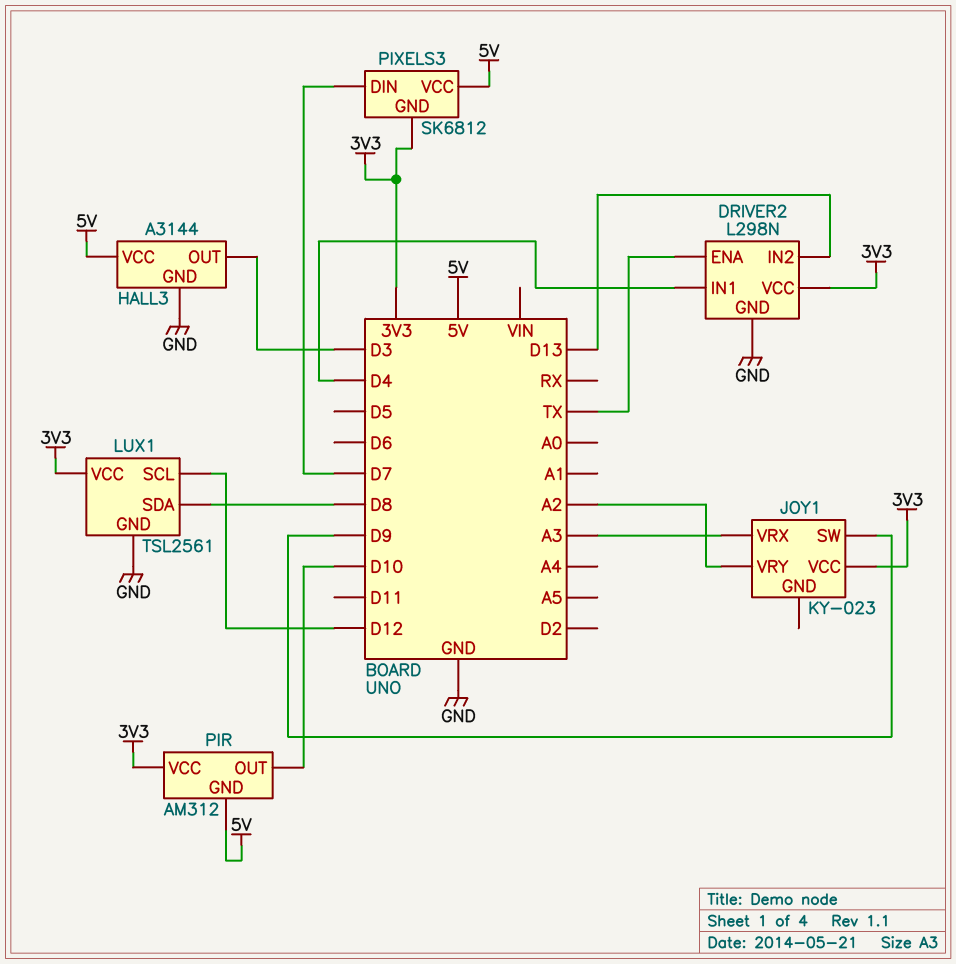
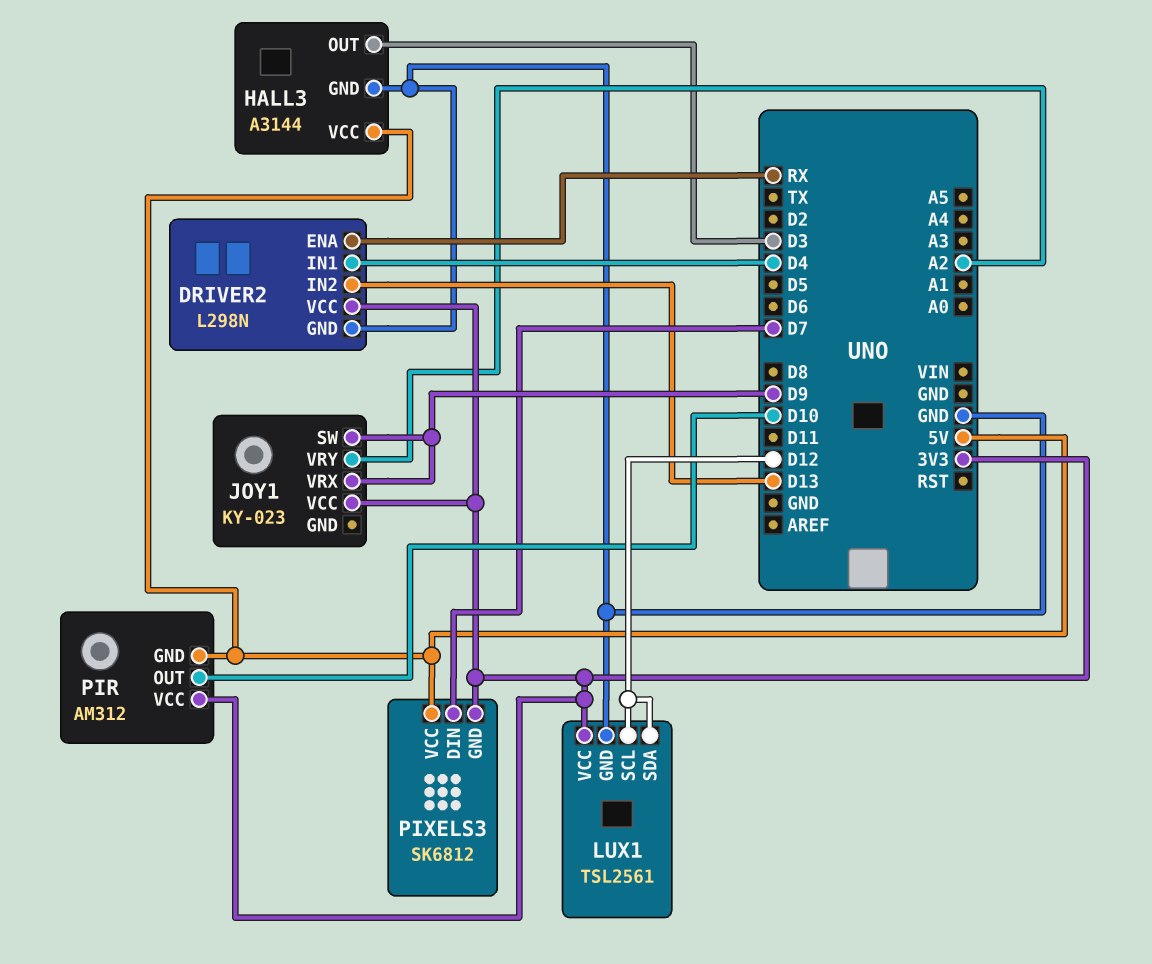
DRIVER2 pin ENA: TX -> RX
JOY1 pin VRX: A3 -> D9
LUX1 pin SDA: D8 -> D12

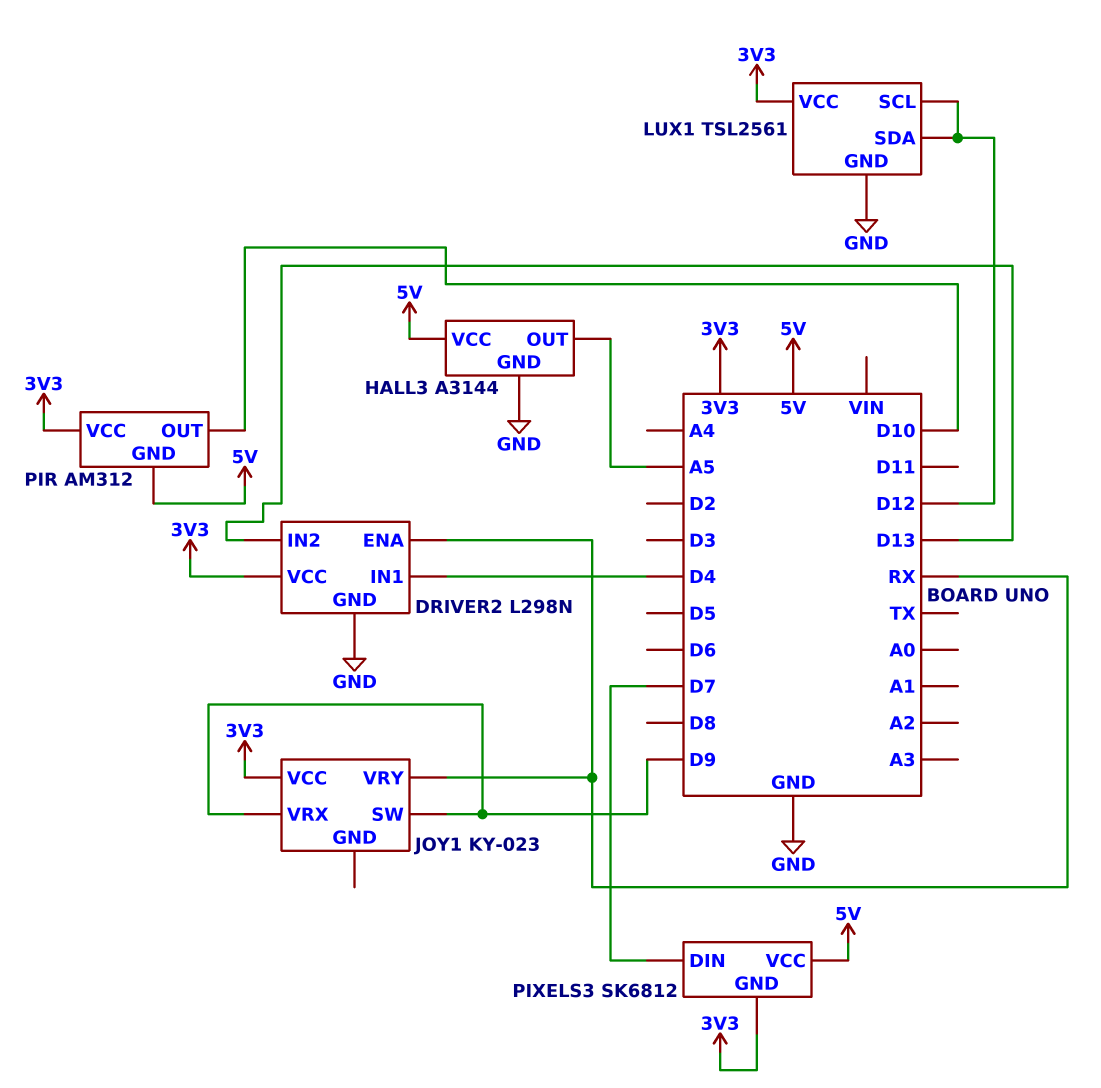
HALL3 pin OUT: D3 -> A5
JOY1 pin VRY: A2 -> RX

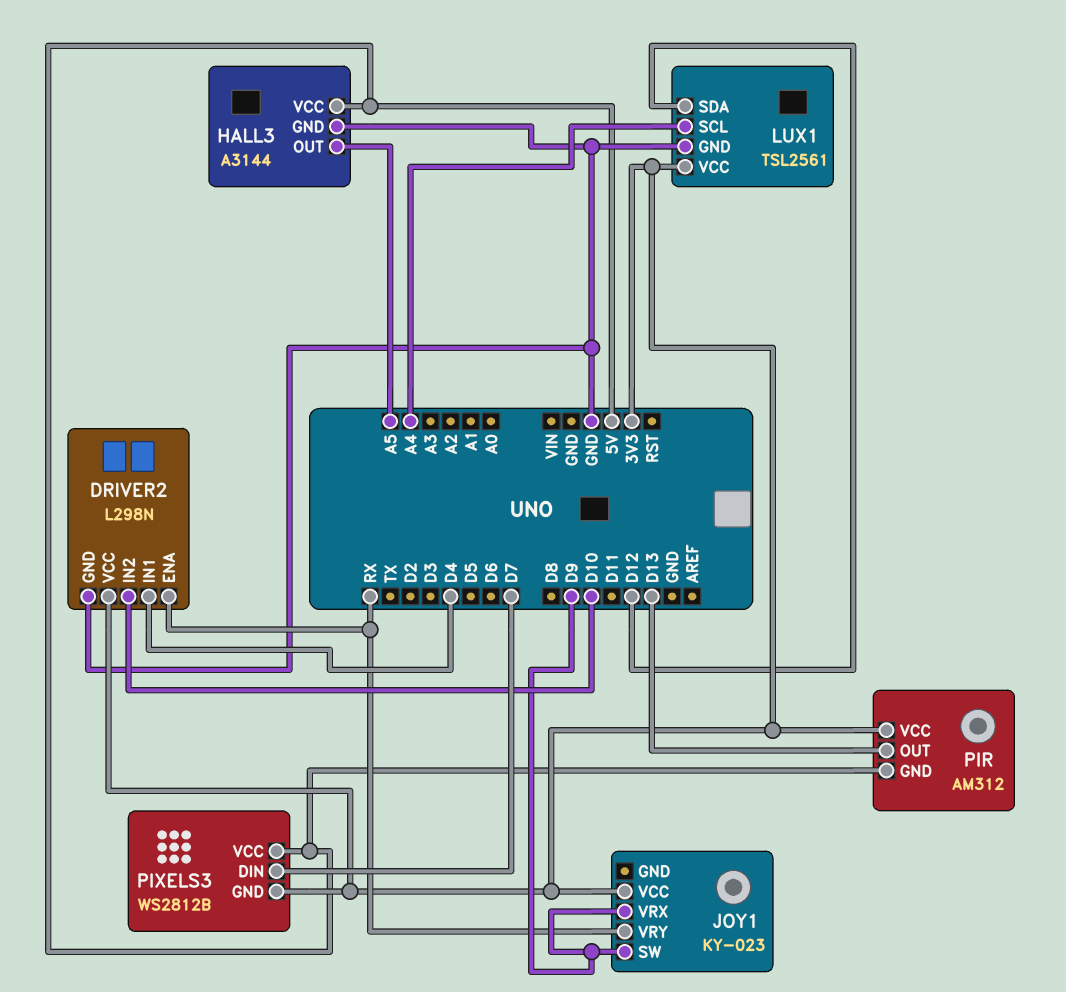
DRIVER2 pin IN2: D13 -> D10
LUX1 pin SCL: D12 -> A4
PIR pin OUT: D10 -> D13
PIXELS3: SK6812 -> WS2812B

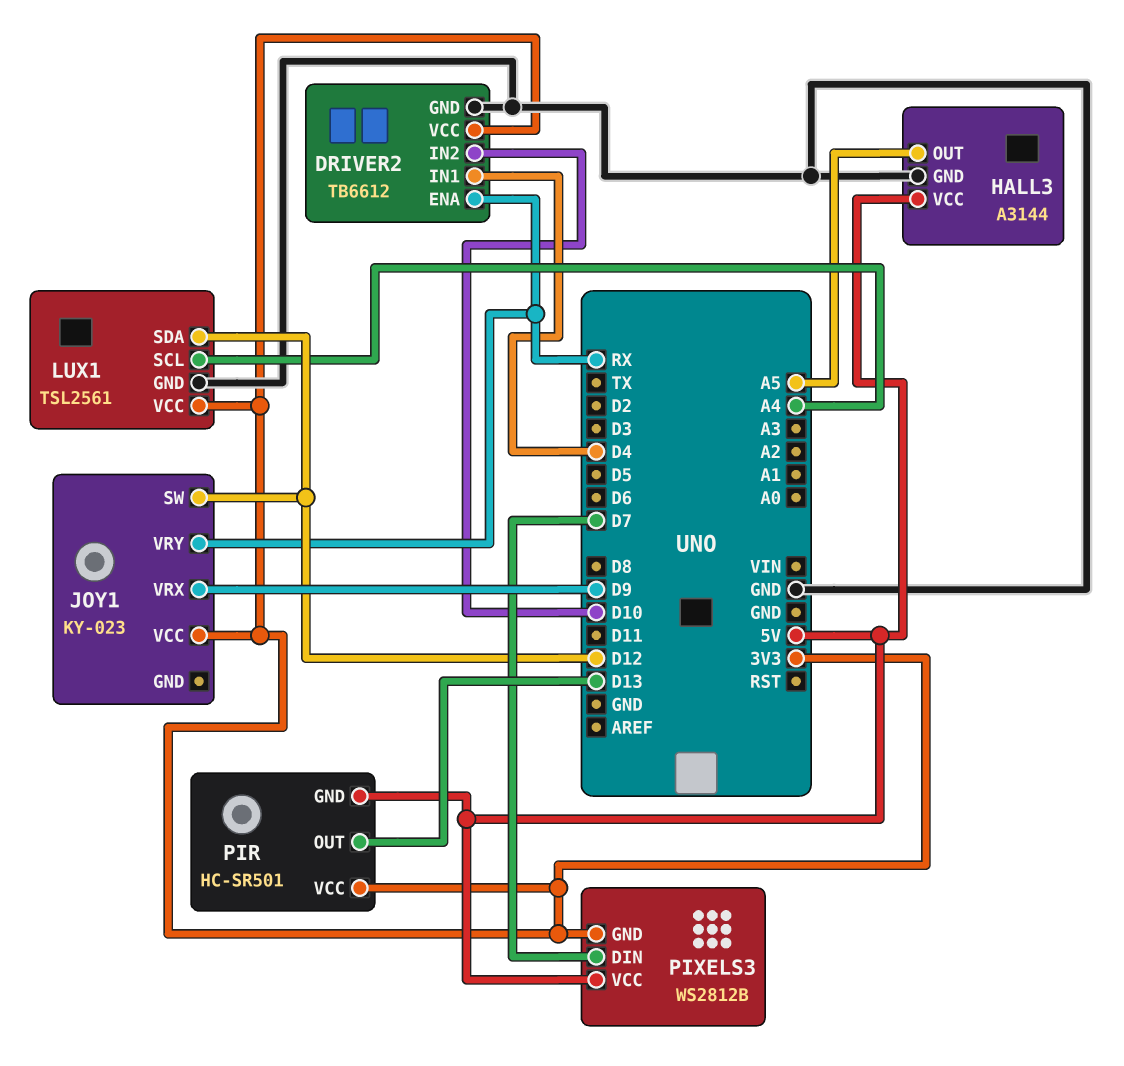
DRIVER2: L298N -> TB6612
JOY1 pin SW: D9 -> D12
PIR: AM312 -> HC-SR501

